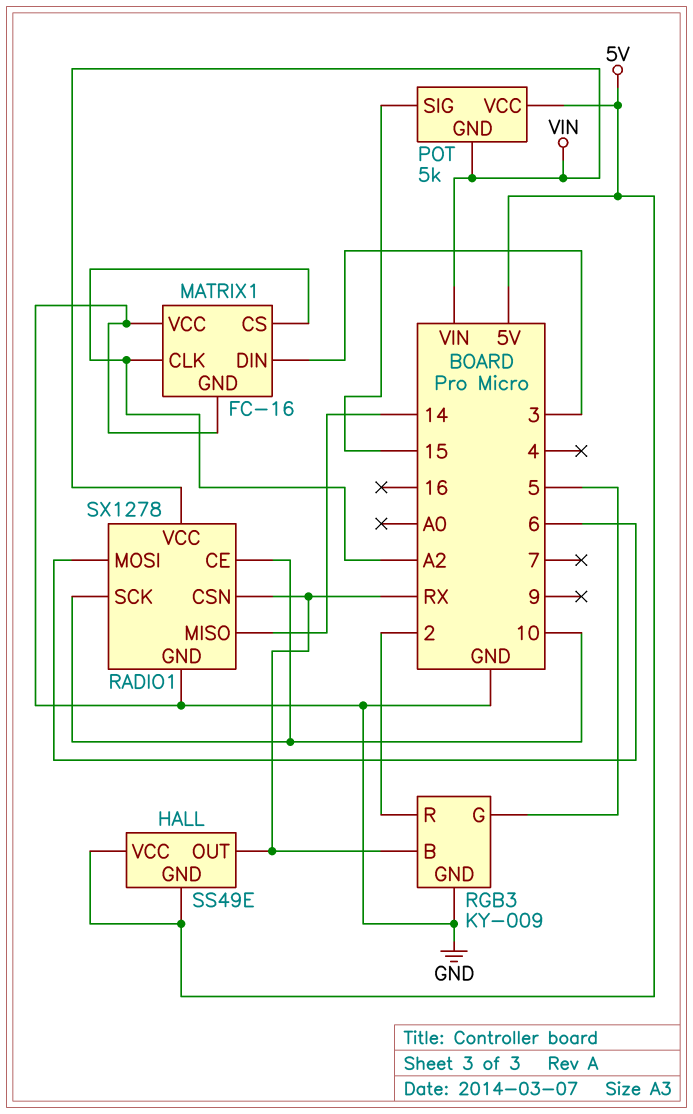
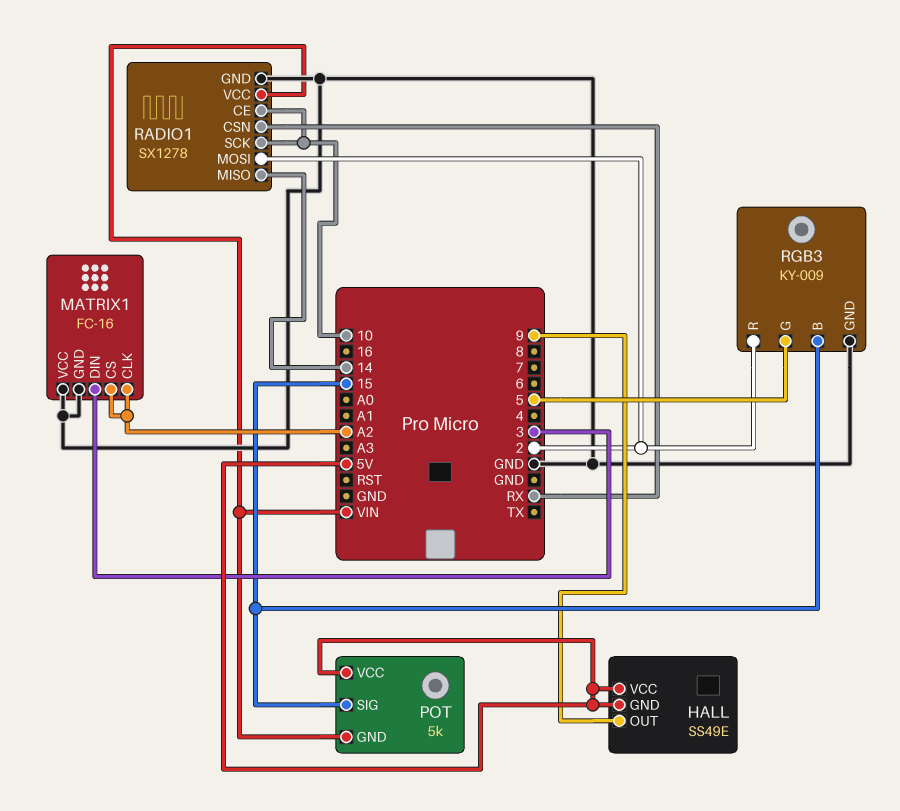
HALL pin OUT: RX -> 9
RADIO1 pin MOSI: 6 -> 2
RGB3 pin B: RX -> 15

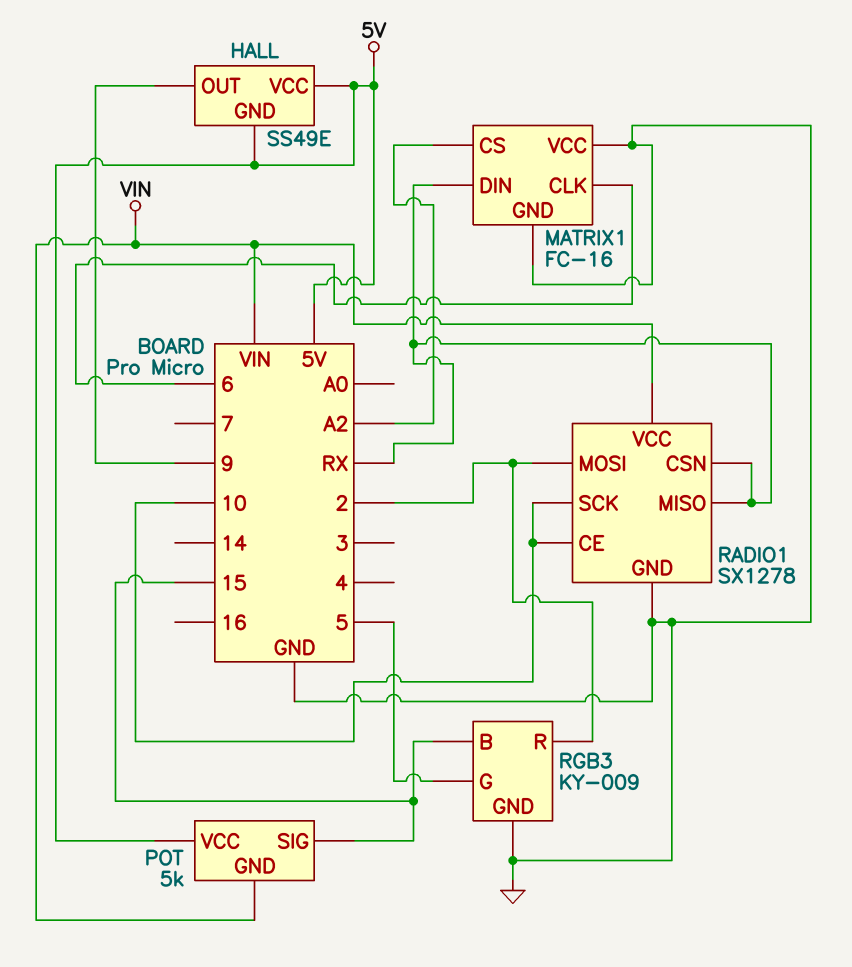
MATRIX1 pin CLK: A2 -> 6
MATRIX1 pin DIN: 3 -> RX
RADIO1 pin MISO: 14 -> RX

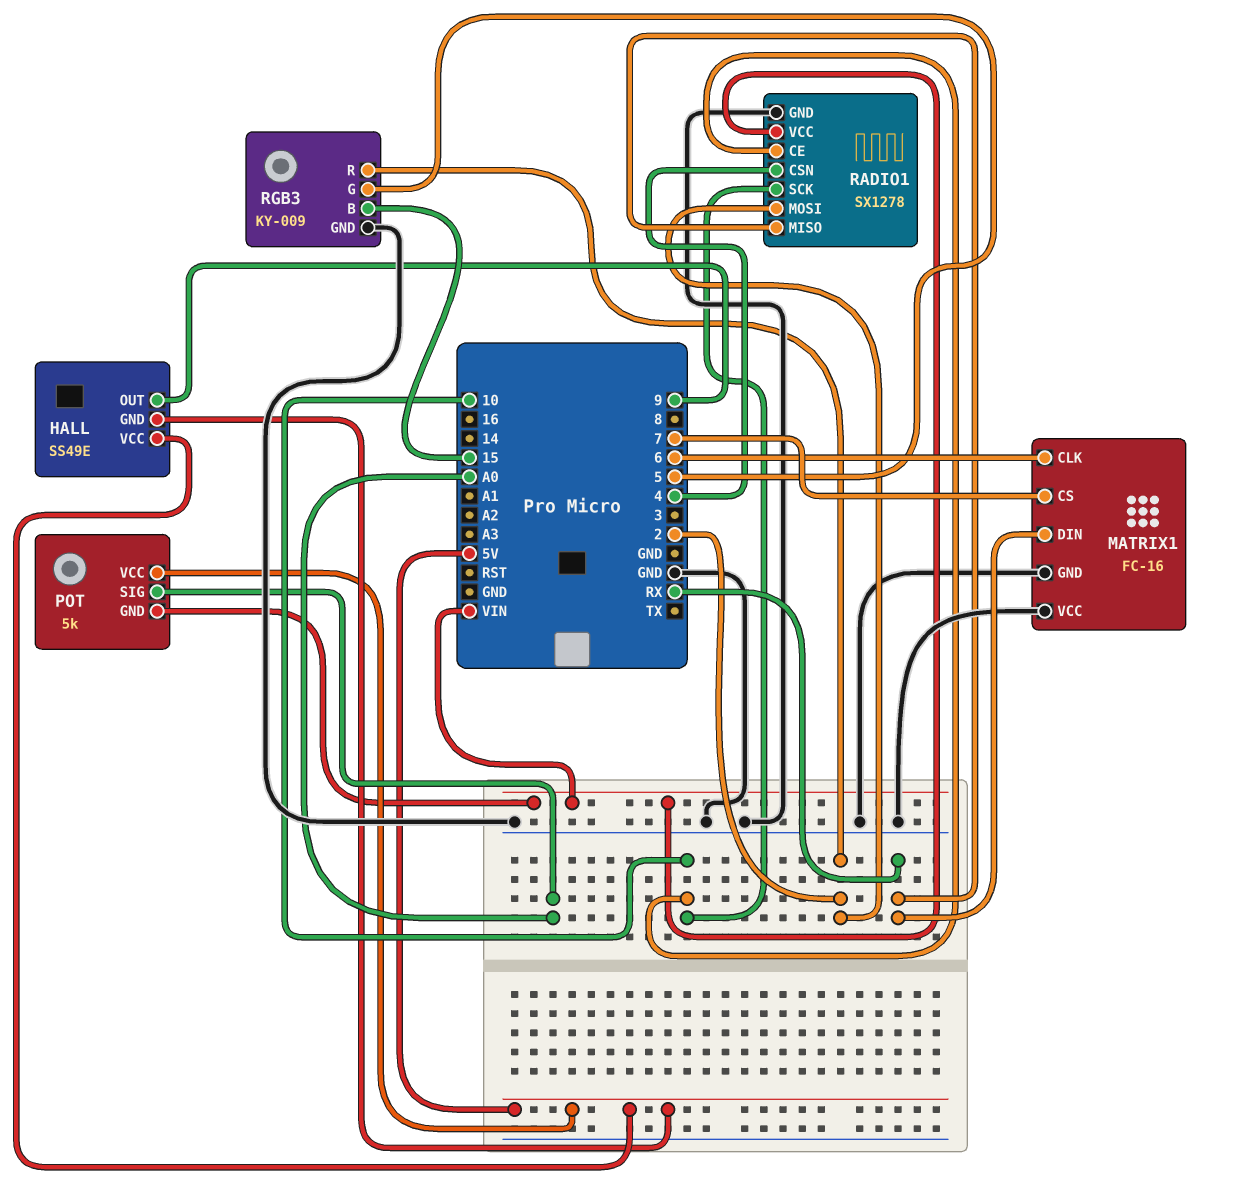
MATRIX1 pin CS: A2 -> 7
POT pin SIG: 15 -> A0
RADIO1 pin CSN: RX -> 4

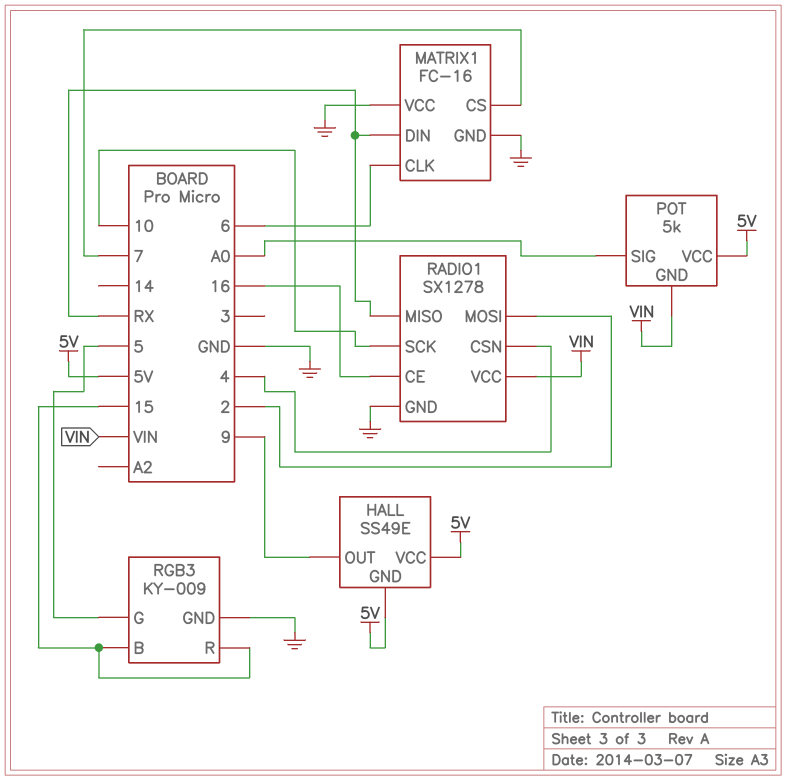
RADIO1 pin CE: 10 -> 16
RGB3 pin R: 2 -> 15

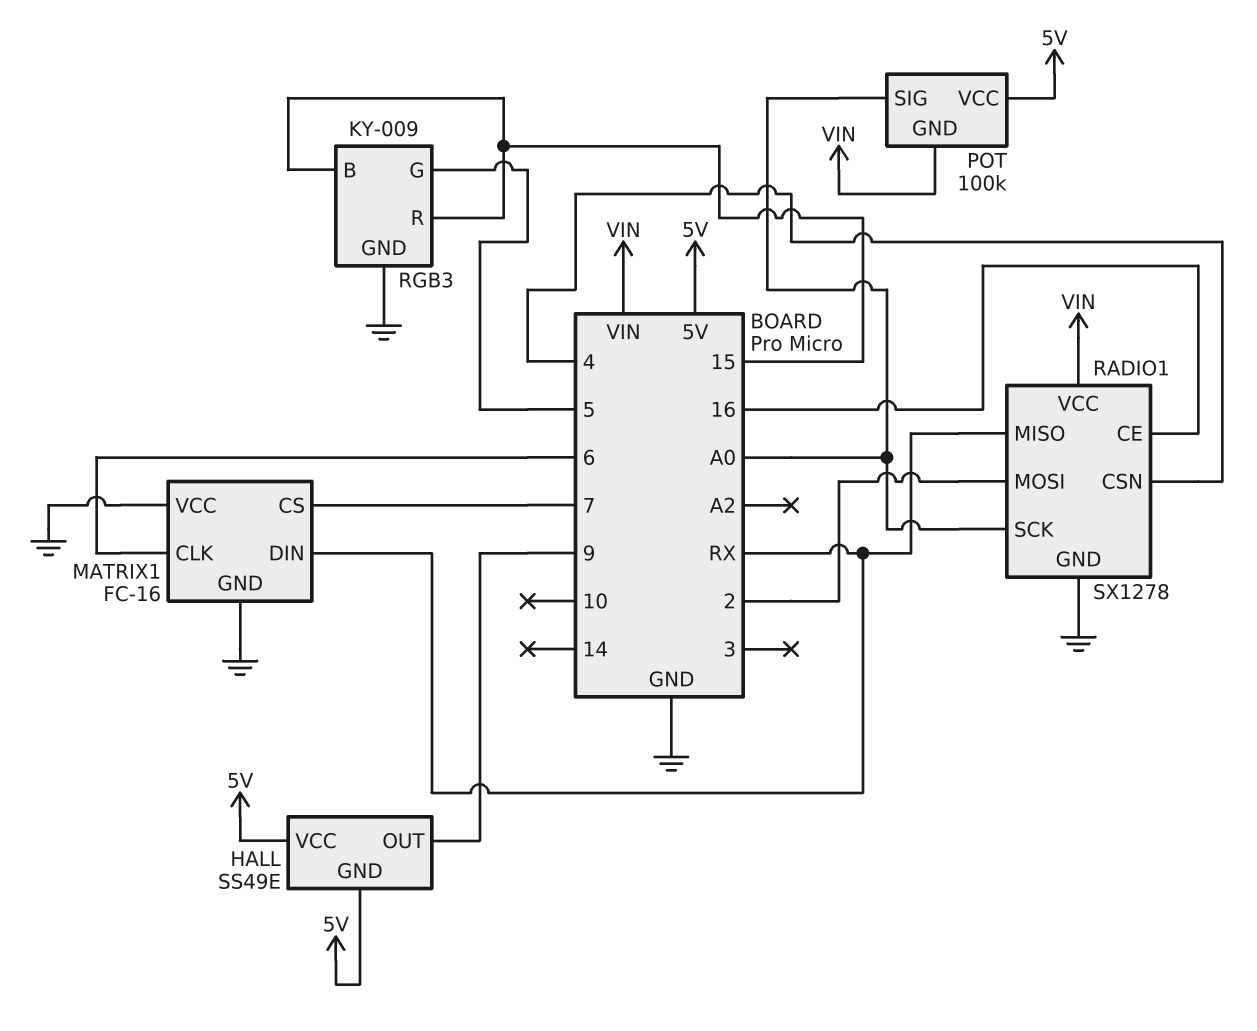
POT: 5k -> 100k
RADIO1 pin SCK: 10 -> A0

